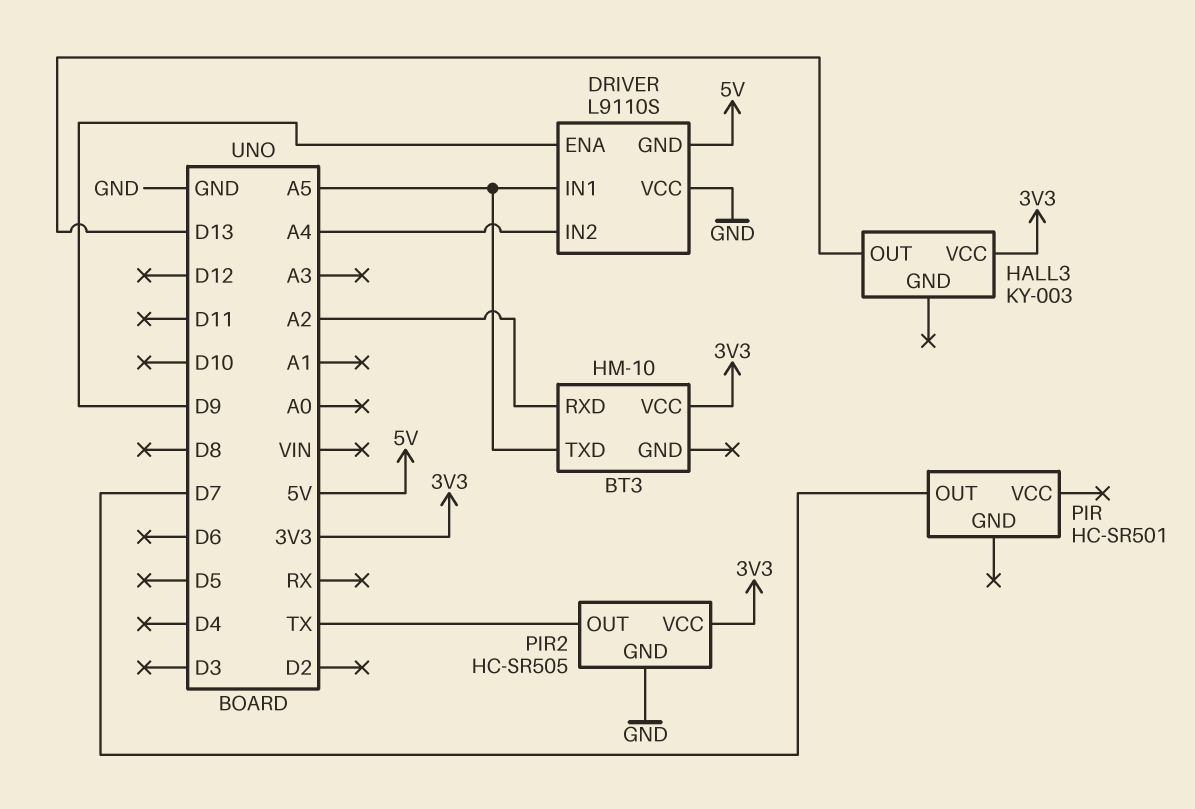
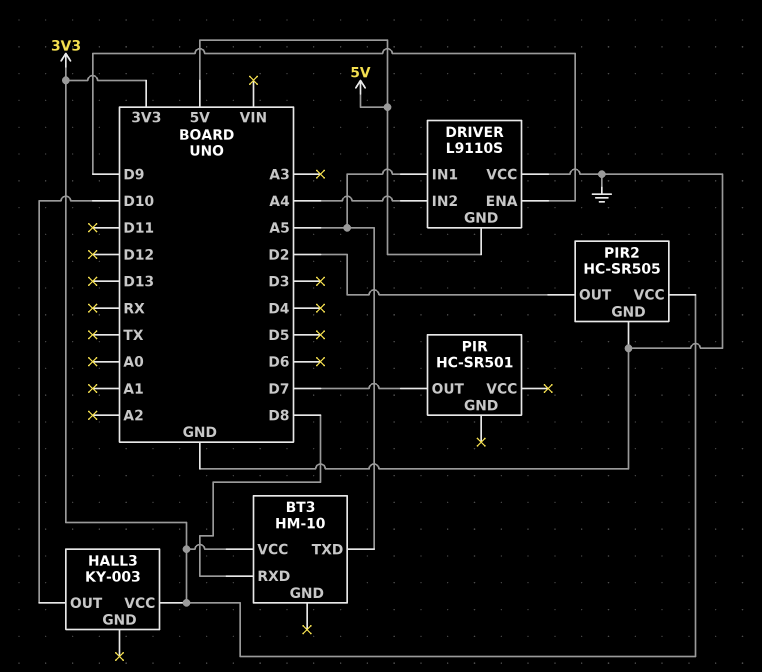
BT3 pin RXD: A2 -> D8
HALL3 pin OUT: D13 -> D10
PIR2 pin OUT: TX -> D2

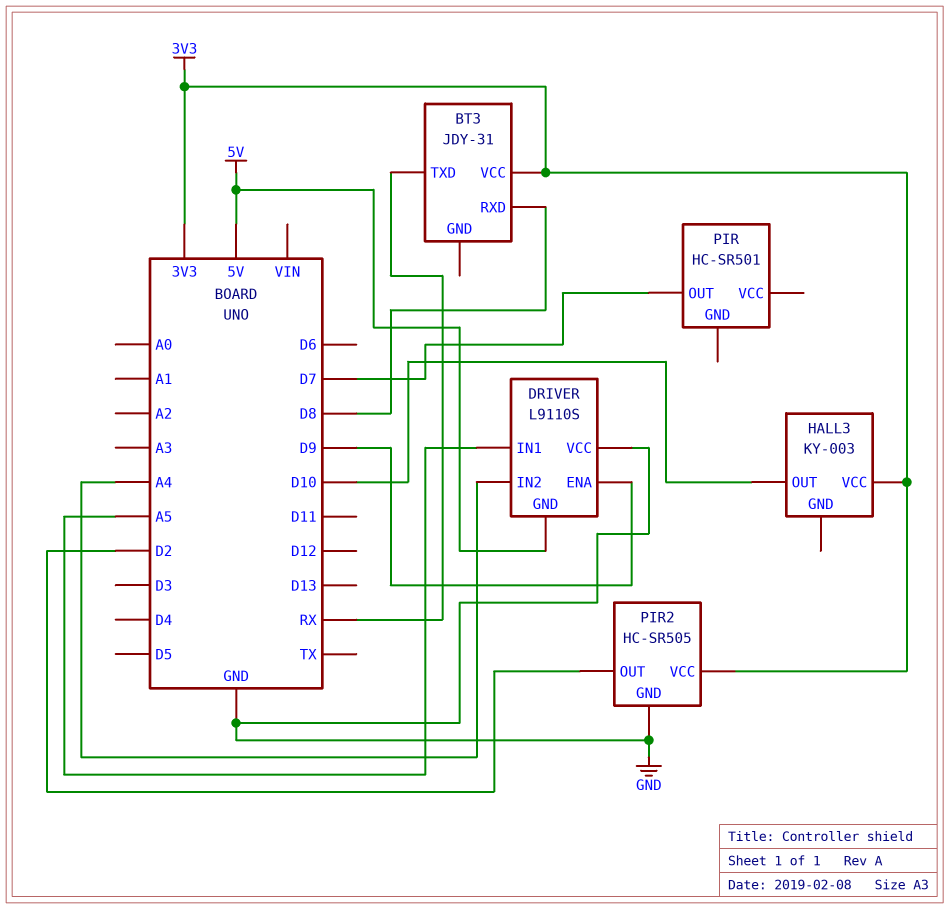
BT3: HM-10 -> JDY-31
BT3 pin TXD: A5 -> RX

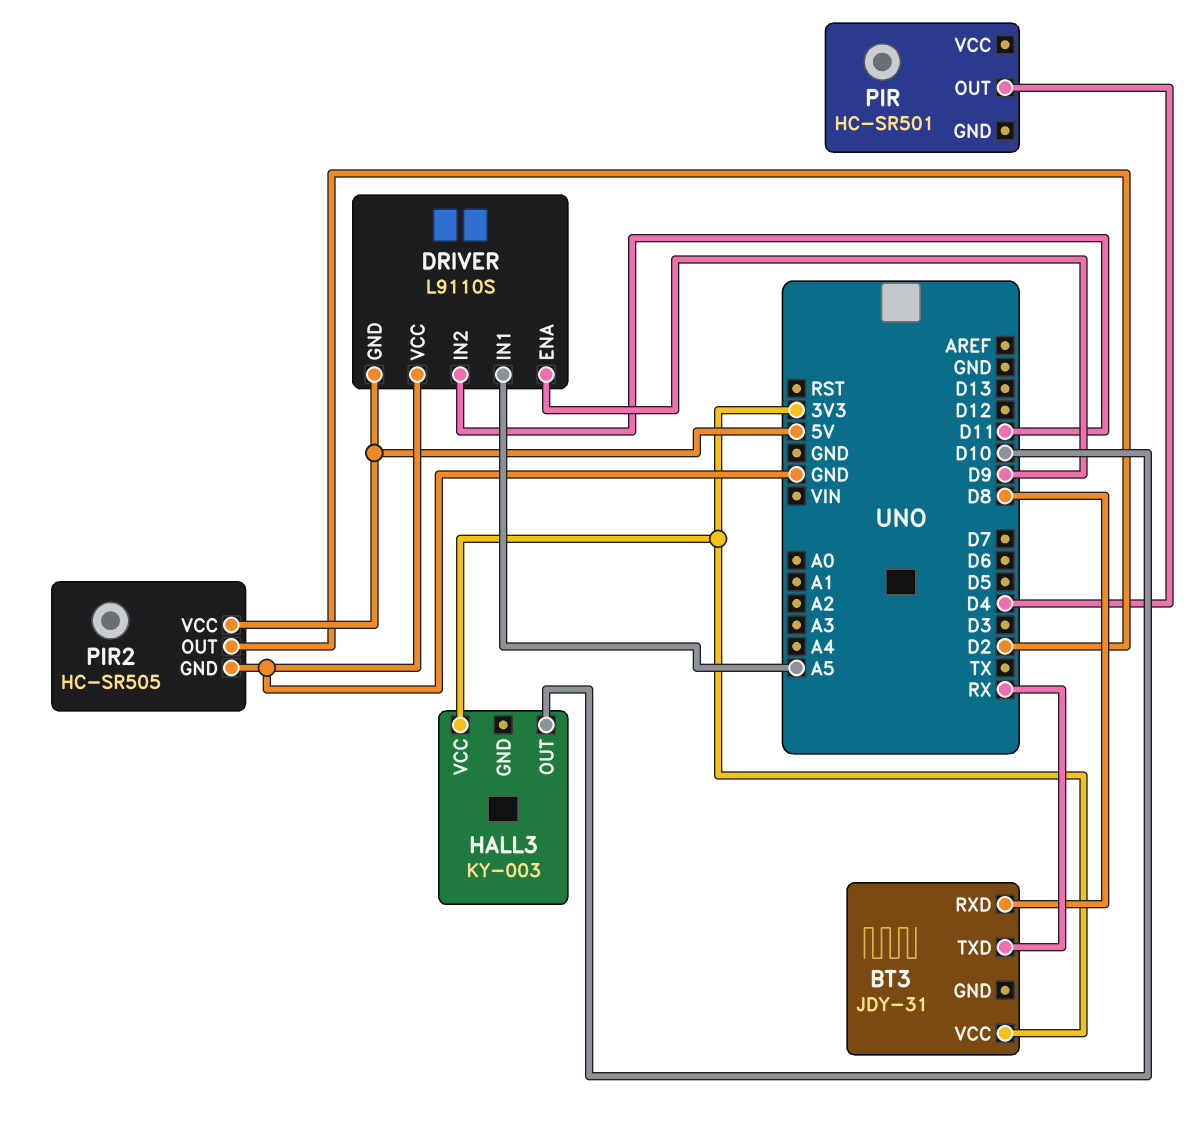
DRIVER pin IN2: A4 -> D11
PIR pin OUT: D7 -> D4
PIR2 pin VCC: 3V3 -> 5V

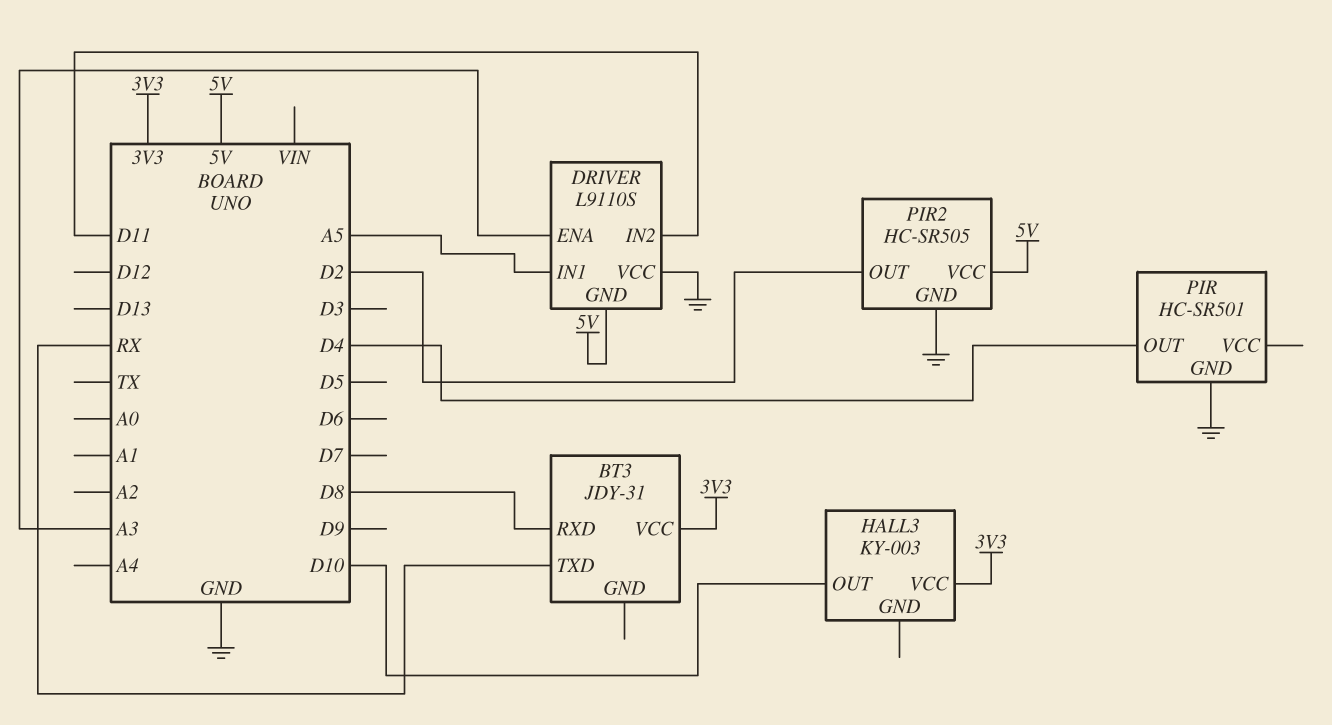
DRIVER pin ENA: D9 -> A3
PIR pin GND: none -> GND

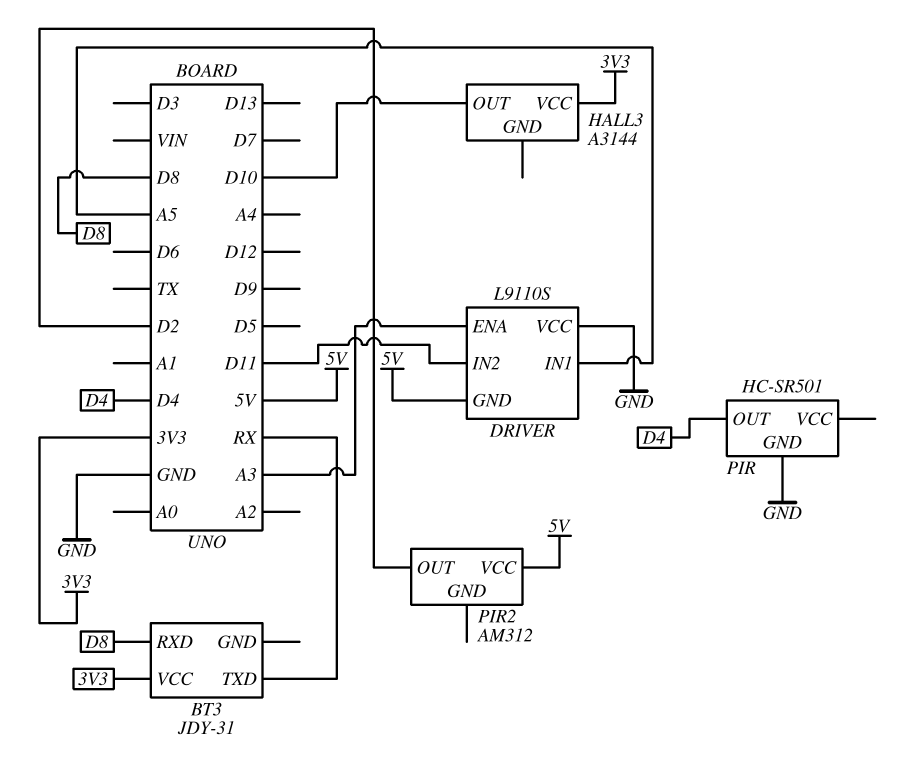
HALL3: KY-003 -> A3144
PIR2: HC-SR505 -> AM312
PIR2 pin GND: GND -> none

